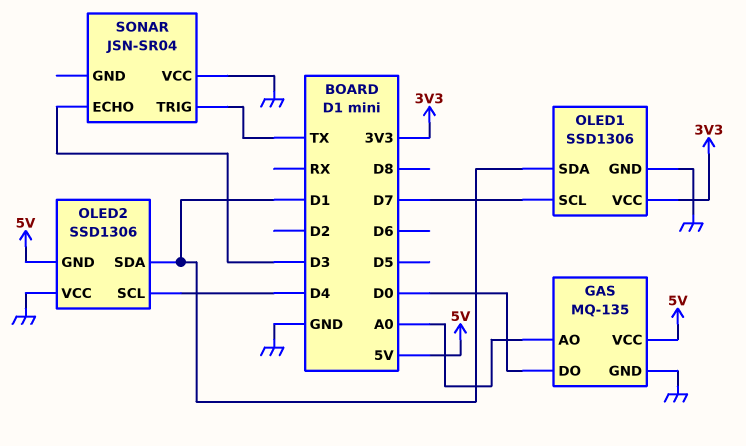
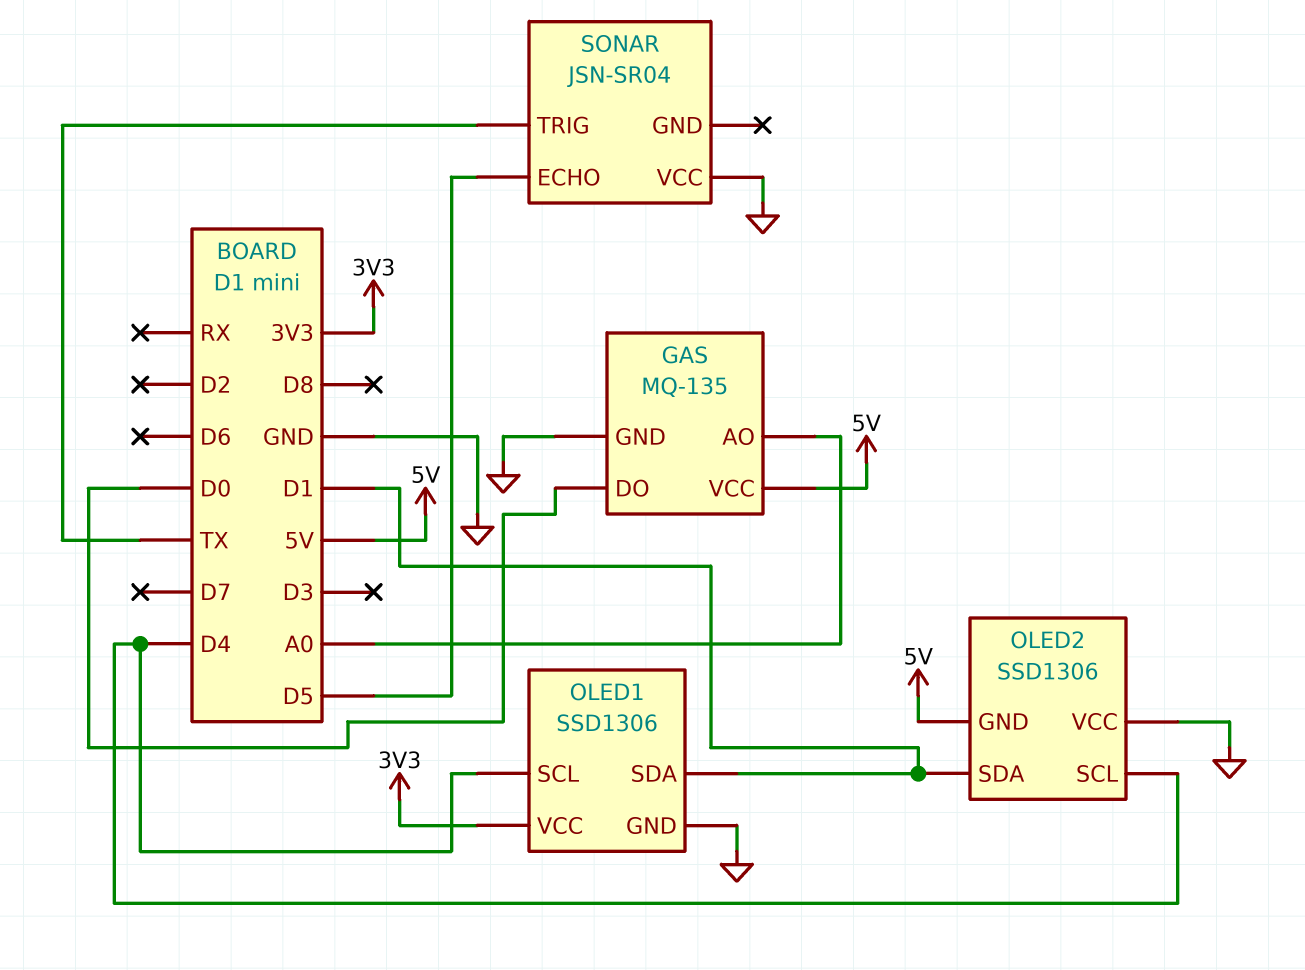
OLED1 pin SCL: D7 -> D4
SONAR pin ECHO: D3 -> D5

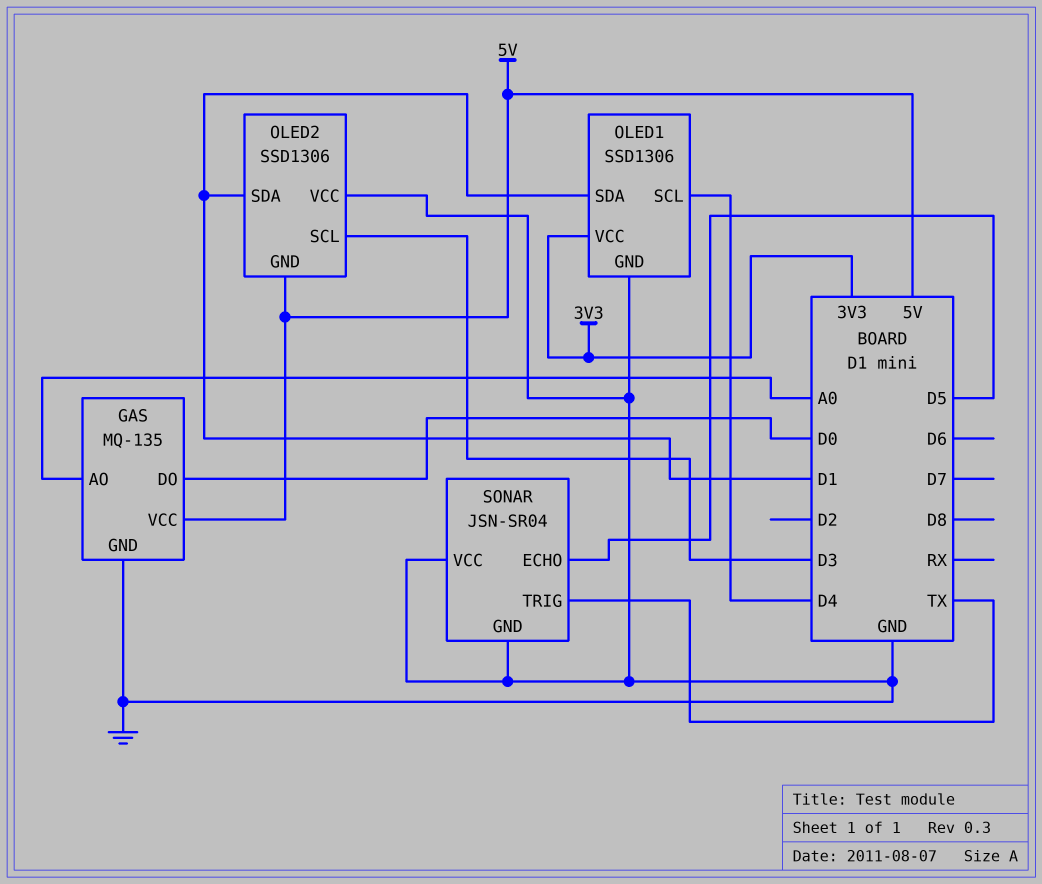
OLED2 pin SCL: D4 -> D3
SONAR pin GND: none -> GND

